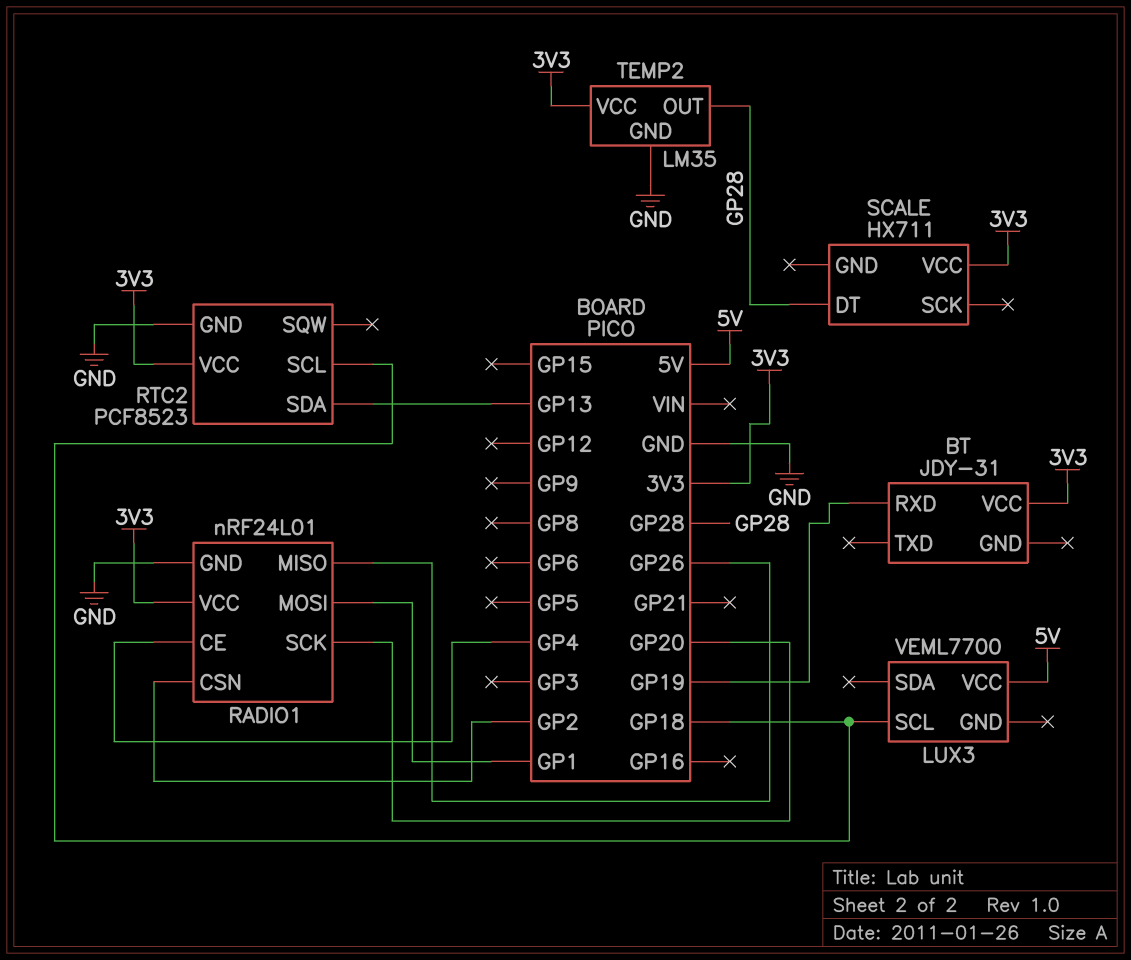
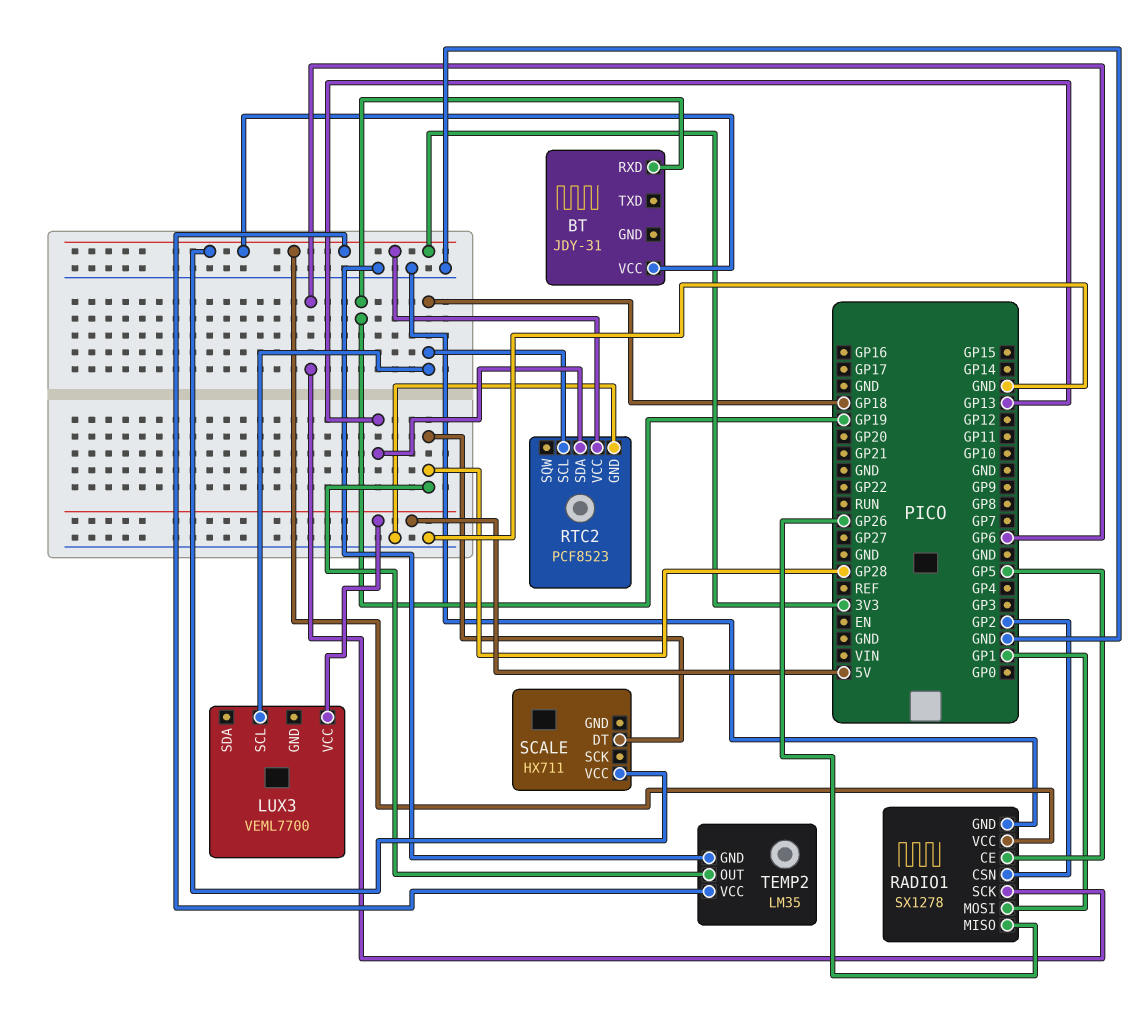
RADIO1: nRF24L01 -> SX1278
RADIO1 pin CE: GP4 -> GP5
RADIO1 pin SCK: GP20 -> GP6

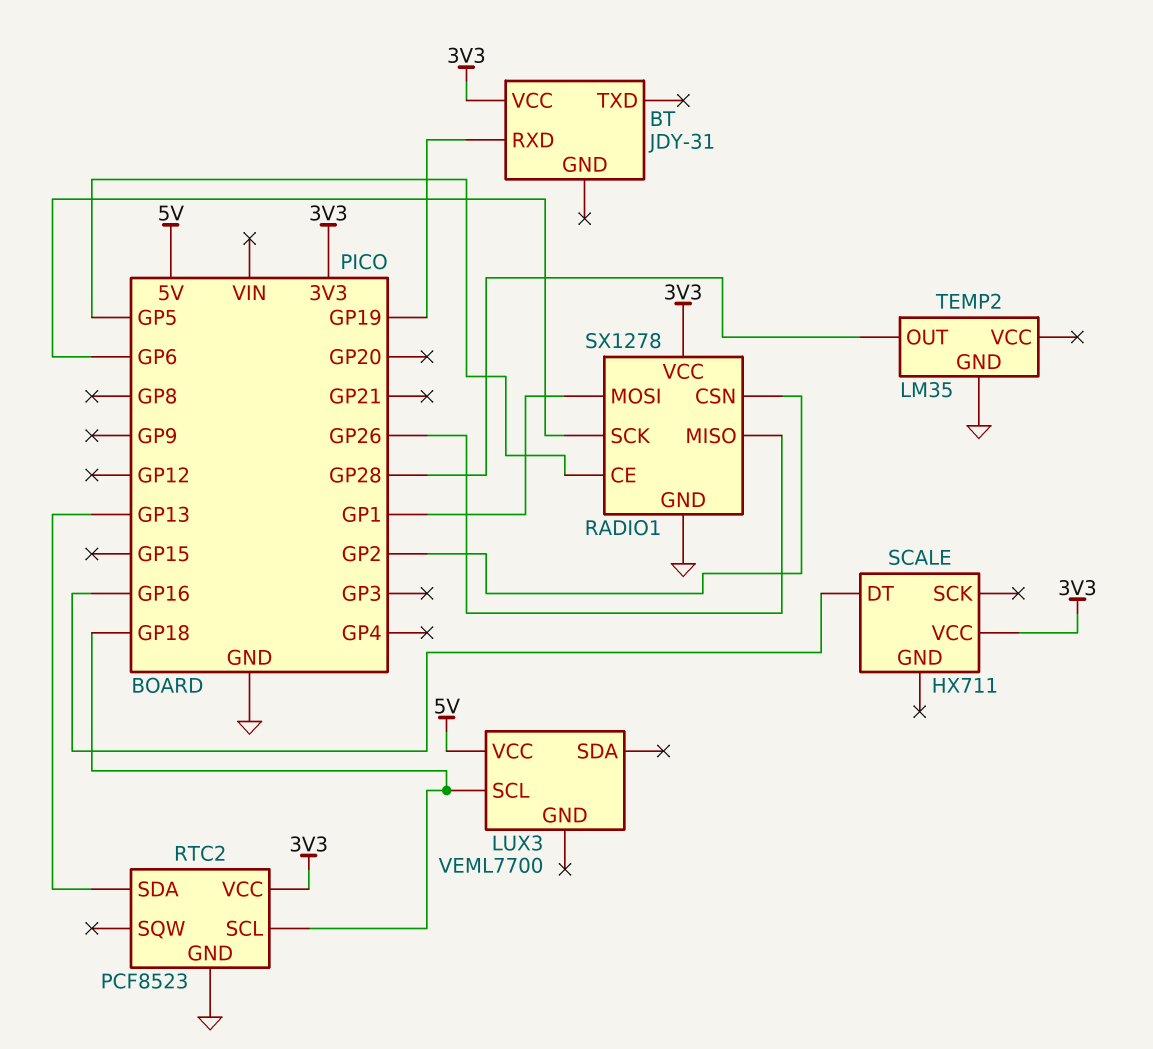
SCALE pin DT: GP28 -> GP16
TEMP2 pin VCC: 3V3 -> none

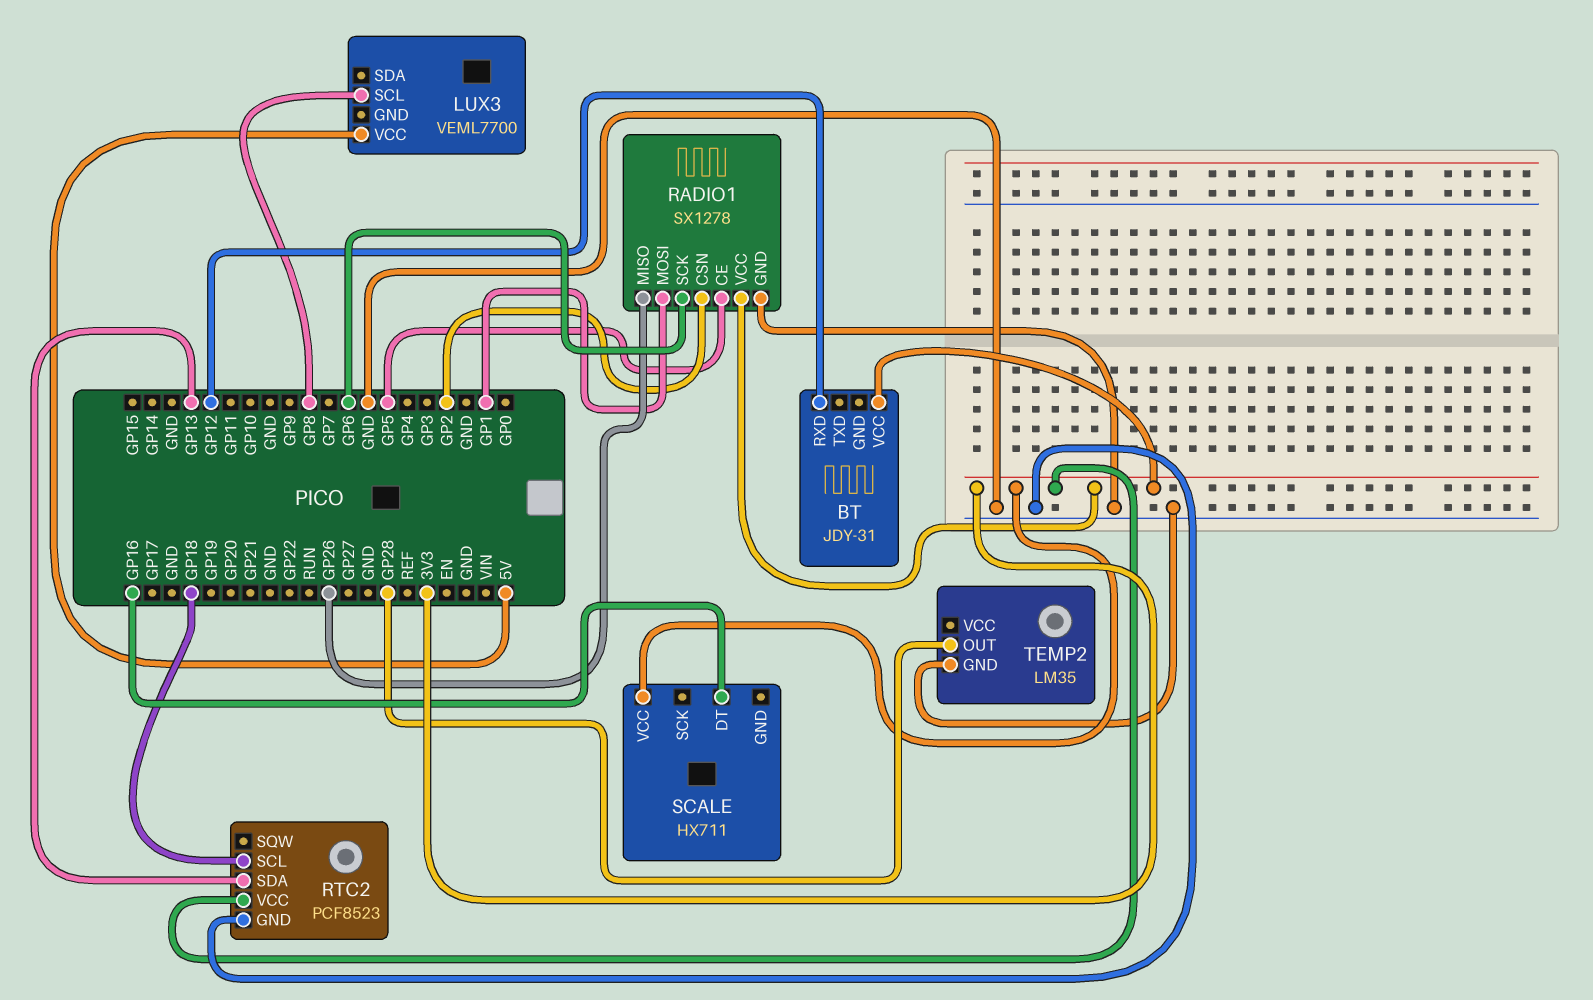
BT pin RXD: GP19 -> GP12
LUX3 pin SCL: GP18 -> GP8

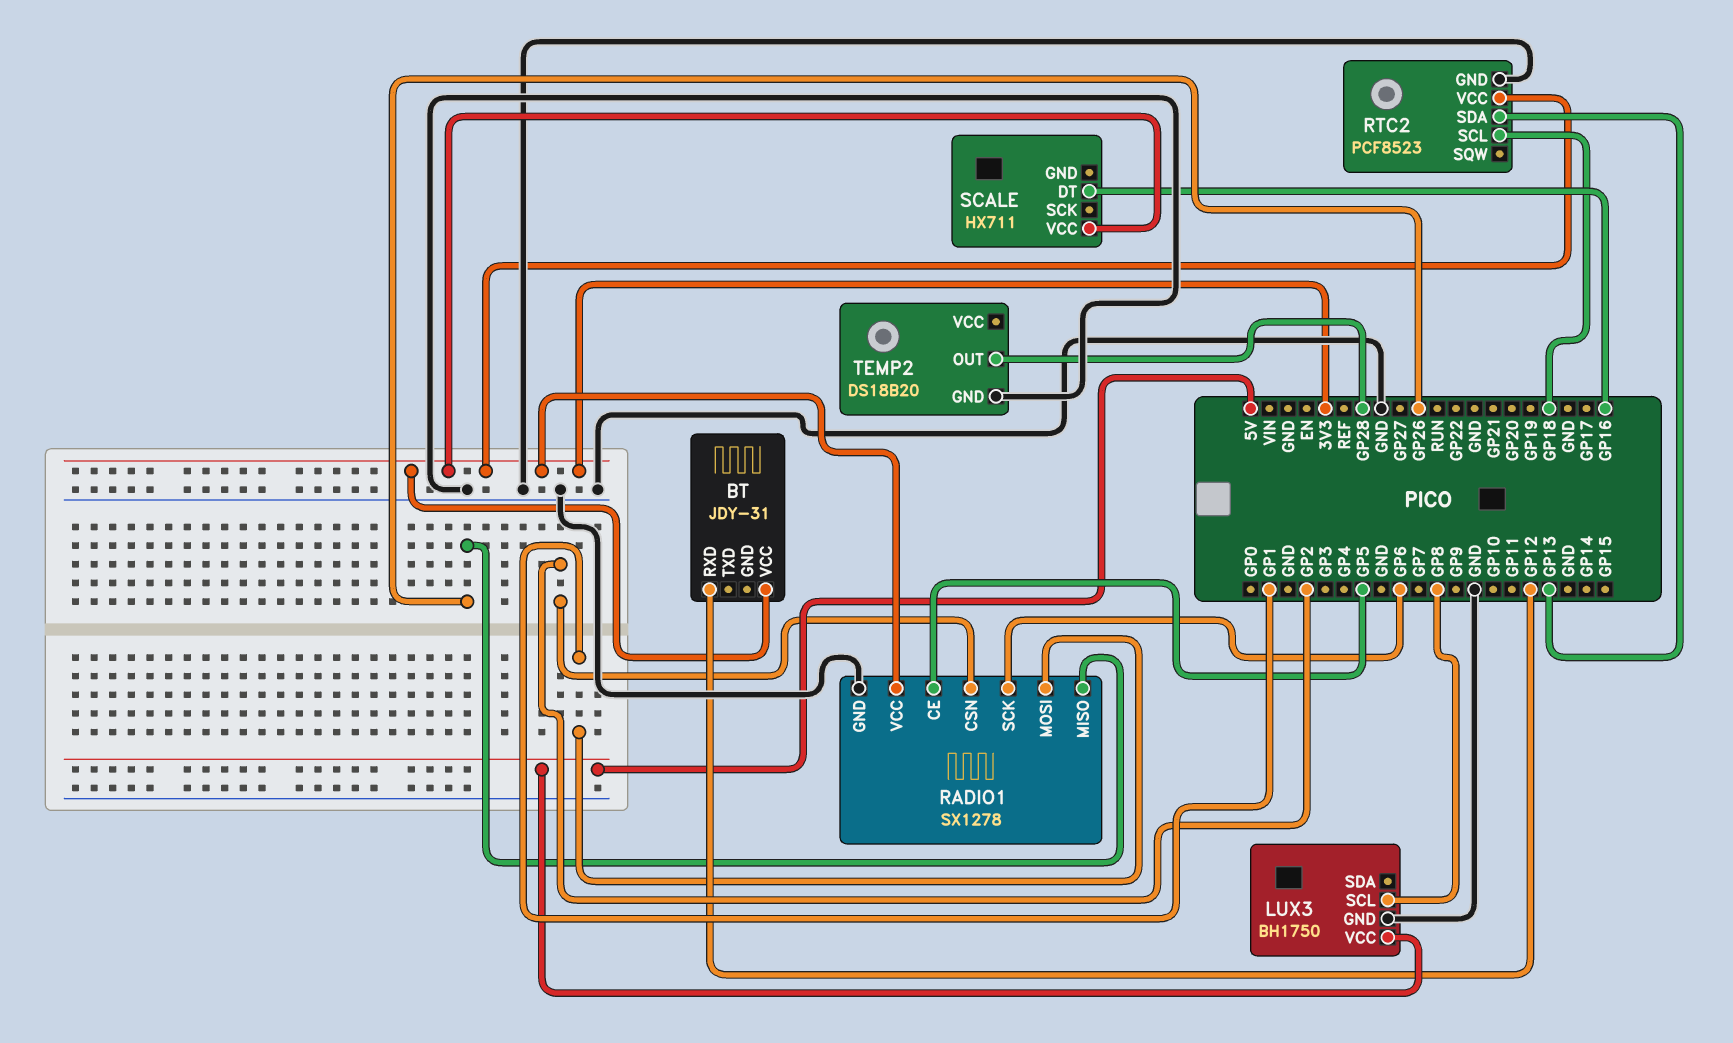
LUX3: VEML7700 -> BH1750
LUX3 pin GND: none -> GND
TEMP2: LM35 -> DS18B20

